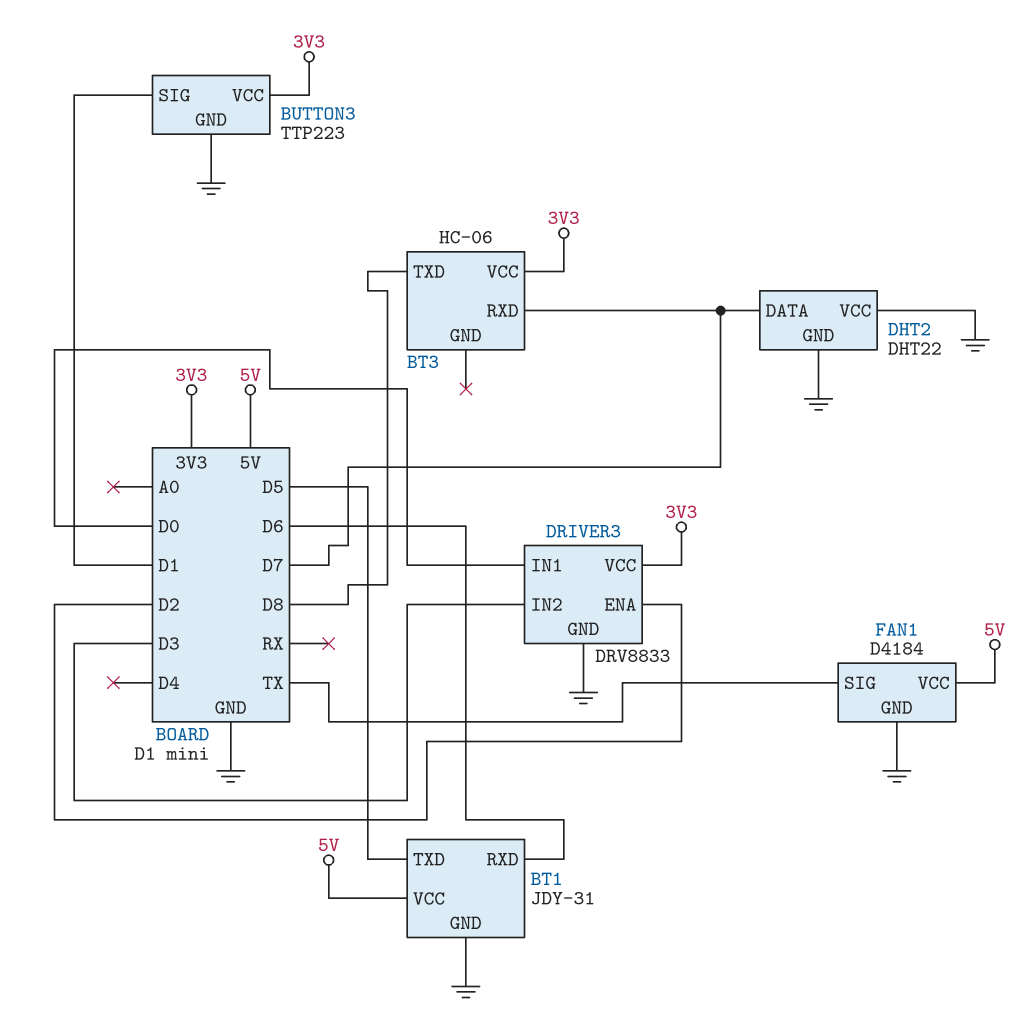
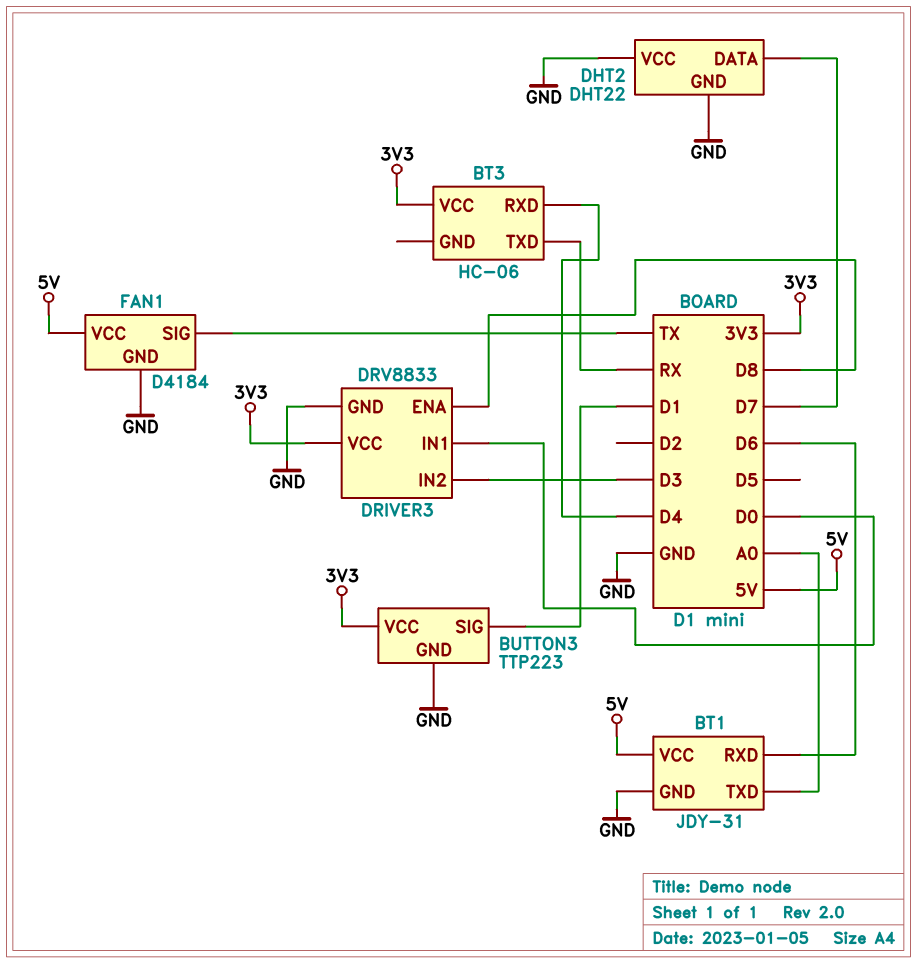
BT1 pin TXD: D5 -> A0
BT3 pin RXD: D7 -> D4
BT3 pin TXD: D8 -> RX
DRIVER3 pin ENA: D2 -> D8

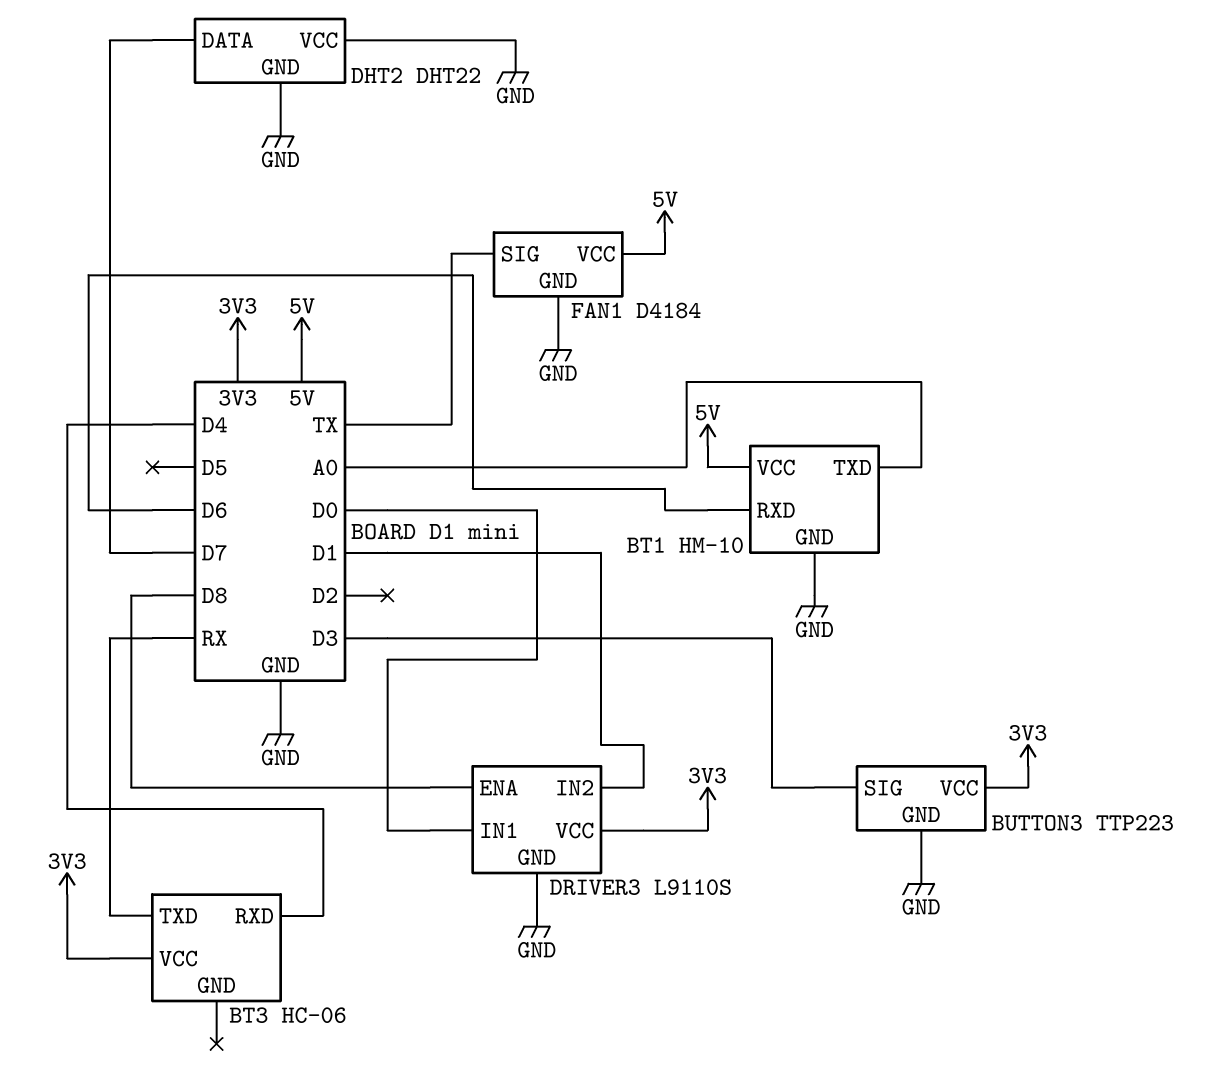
BT1: JDY-31 -> HM-10
BUTTON3 pin SIG: D1 -> D3
DRIVER3: DRV8833 -> L9110S
DRIVER3 pin IN2: D3 -> D1

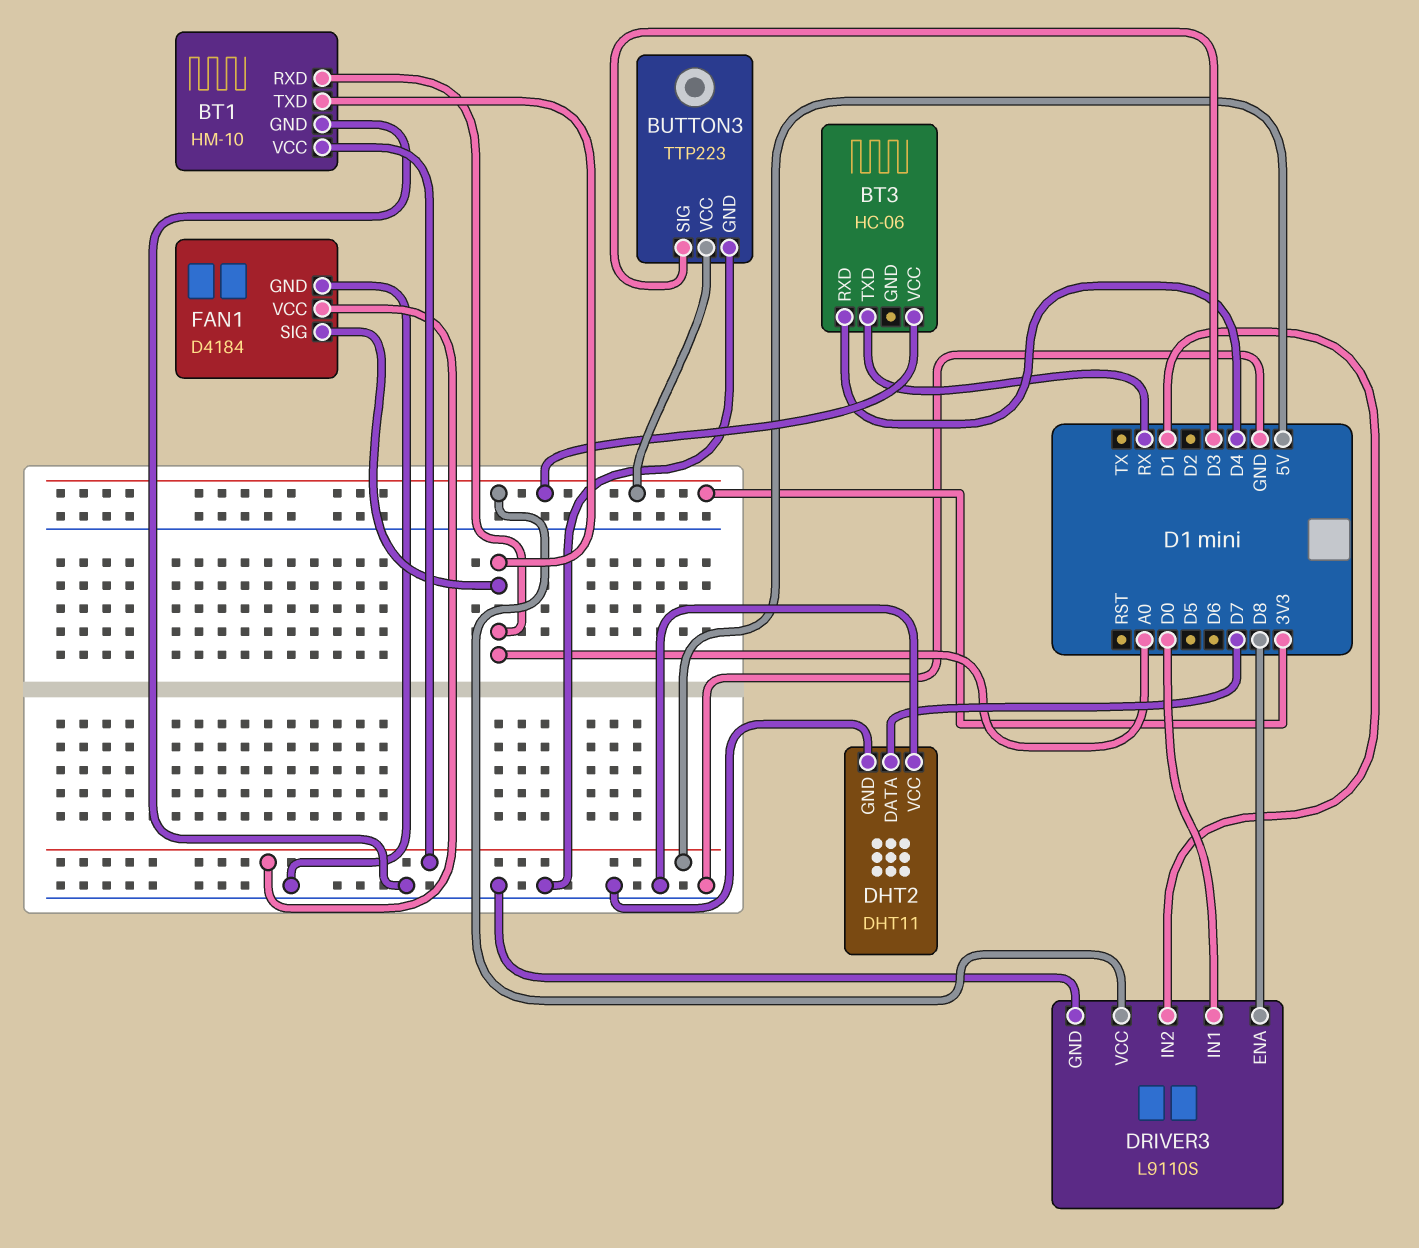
BT1 pin RXD: D6 -> A0
DHT2: DHT22 -> DHT11
FAN1 pin SIG: TX -> A0

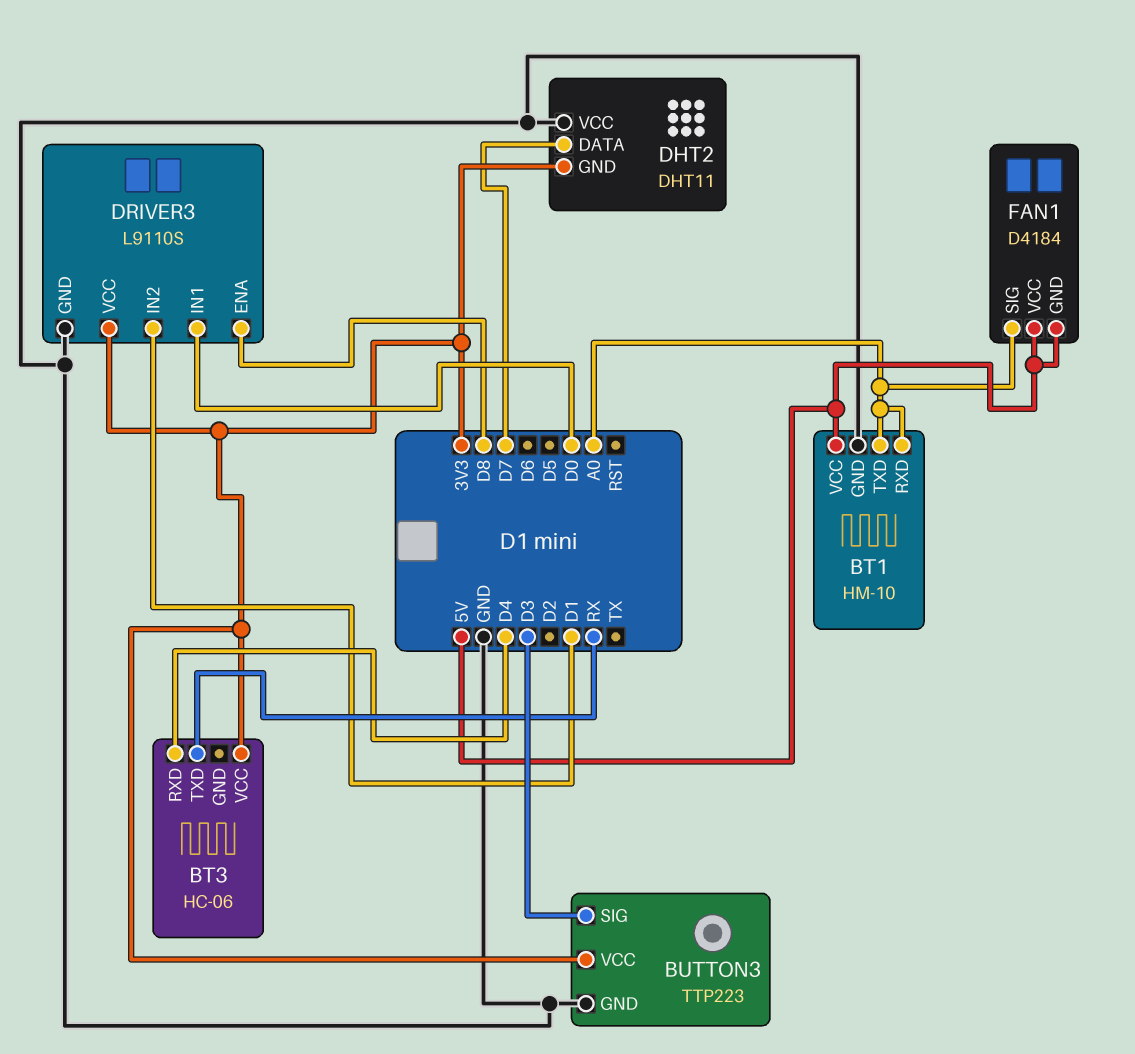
DHT2 pin GND: GND -> 3V3
FAN1 pin GND: GND -> 5V

